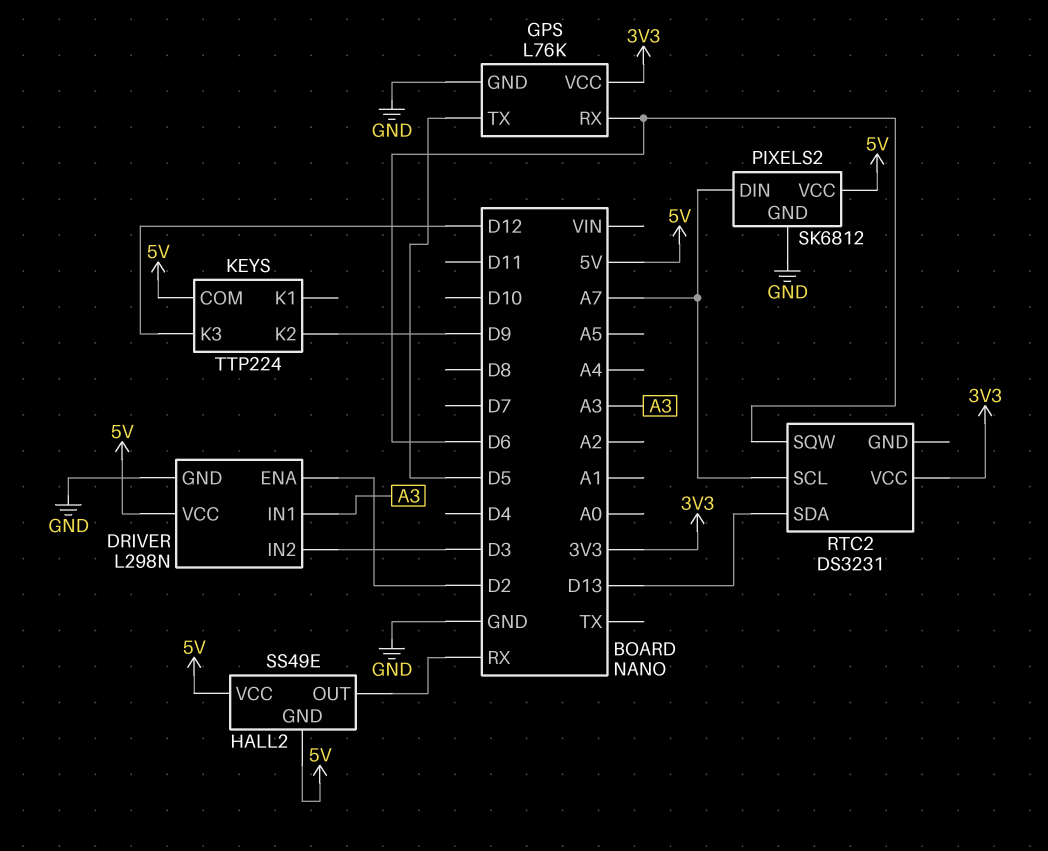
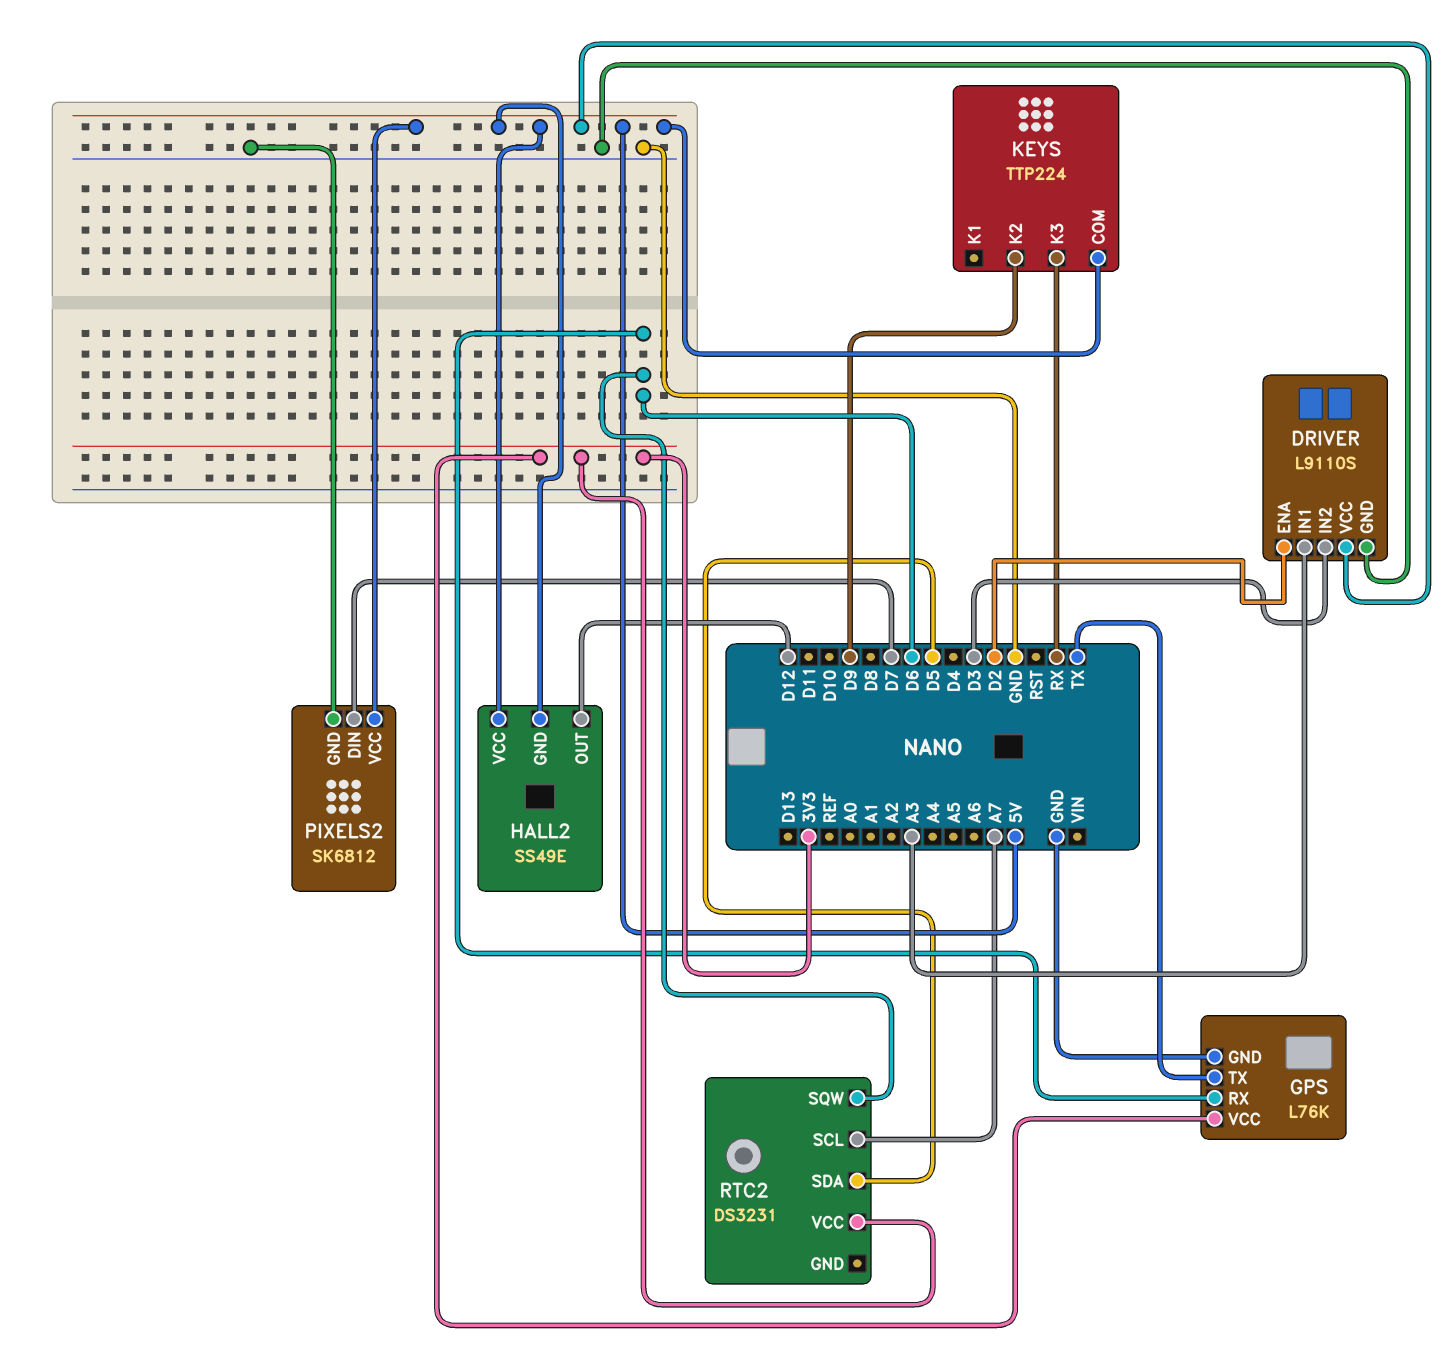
DRIVER: L298N -> L9110S
GPS pin TX: D5 -> TX
HALL2 pin OUT: RX -> D12
KEYS pin K3: D12 -> RX
PIXELS2 pin DIN: A7 -> D7
RTC2 pin SDA: D13 -> D5

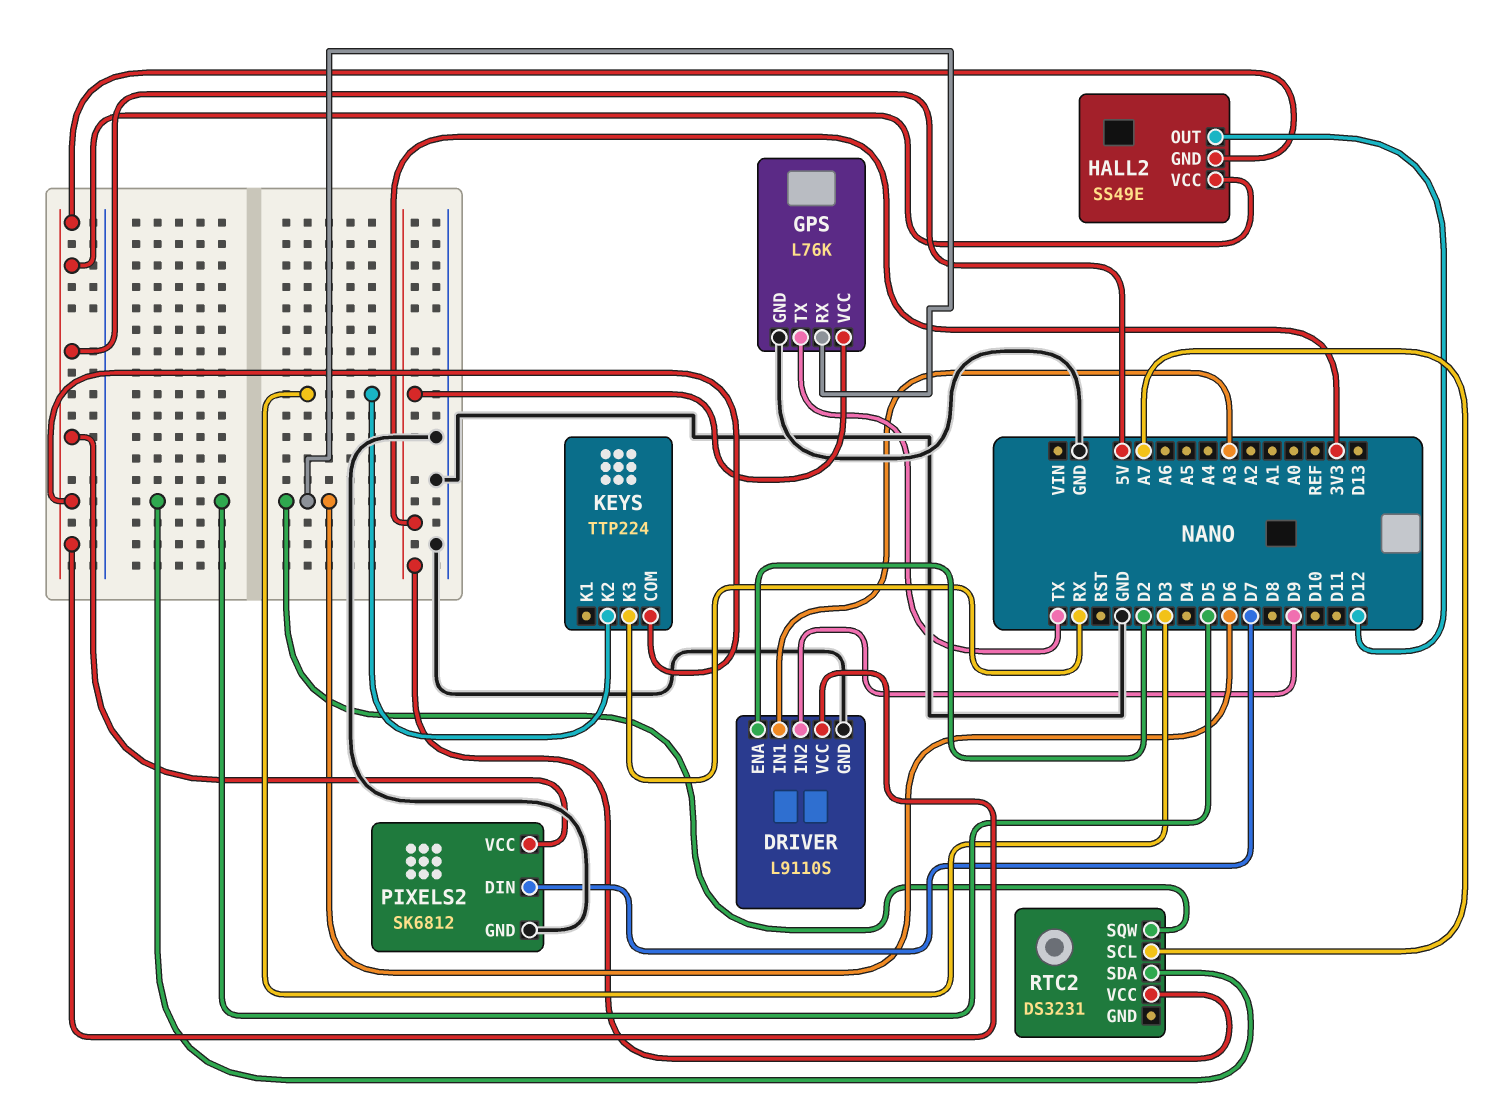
DRIVER pin IN2: D3 -> D9
KEYS pin K2: D9 -> D3

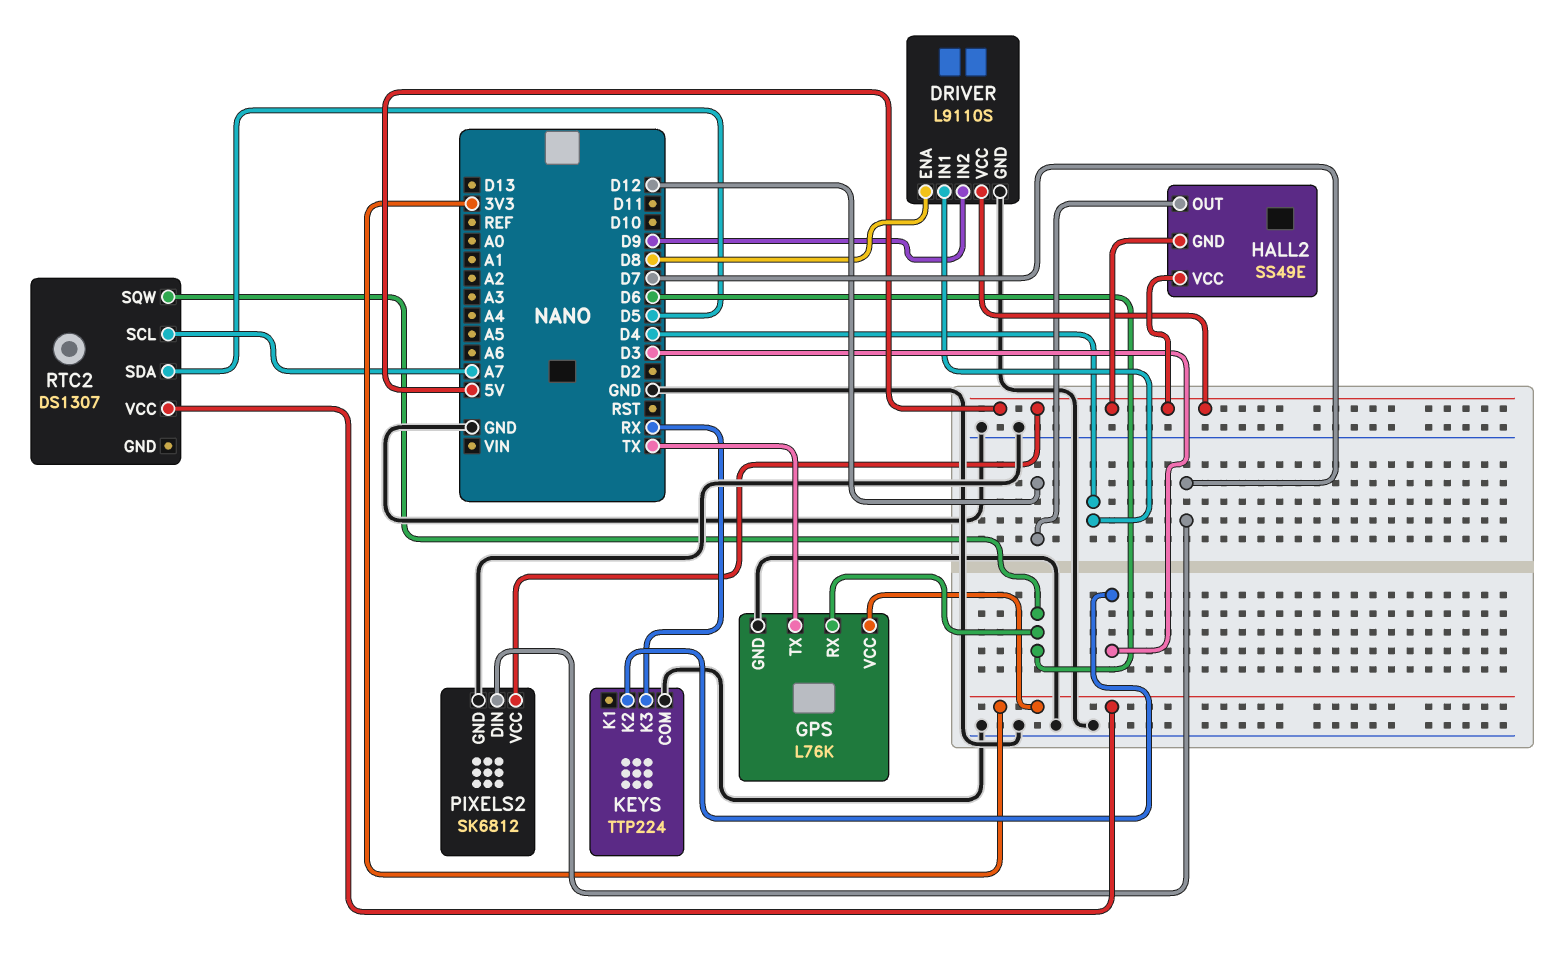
DRIVER pin ENA: D2 -> D8
DRIVER pin IN1: A3 -> D4
KEYS pin COM: 5V -> GND
RTC2: DS3231 -> DS1307

